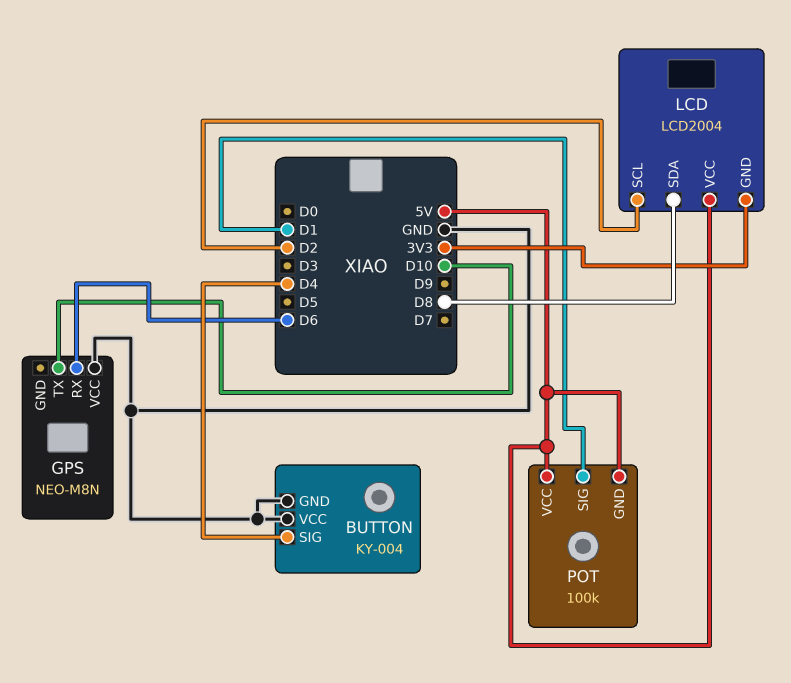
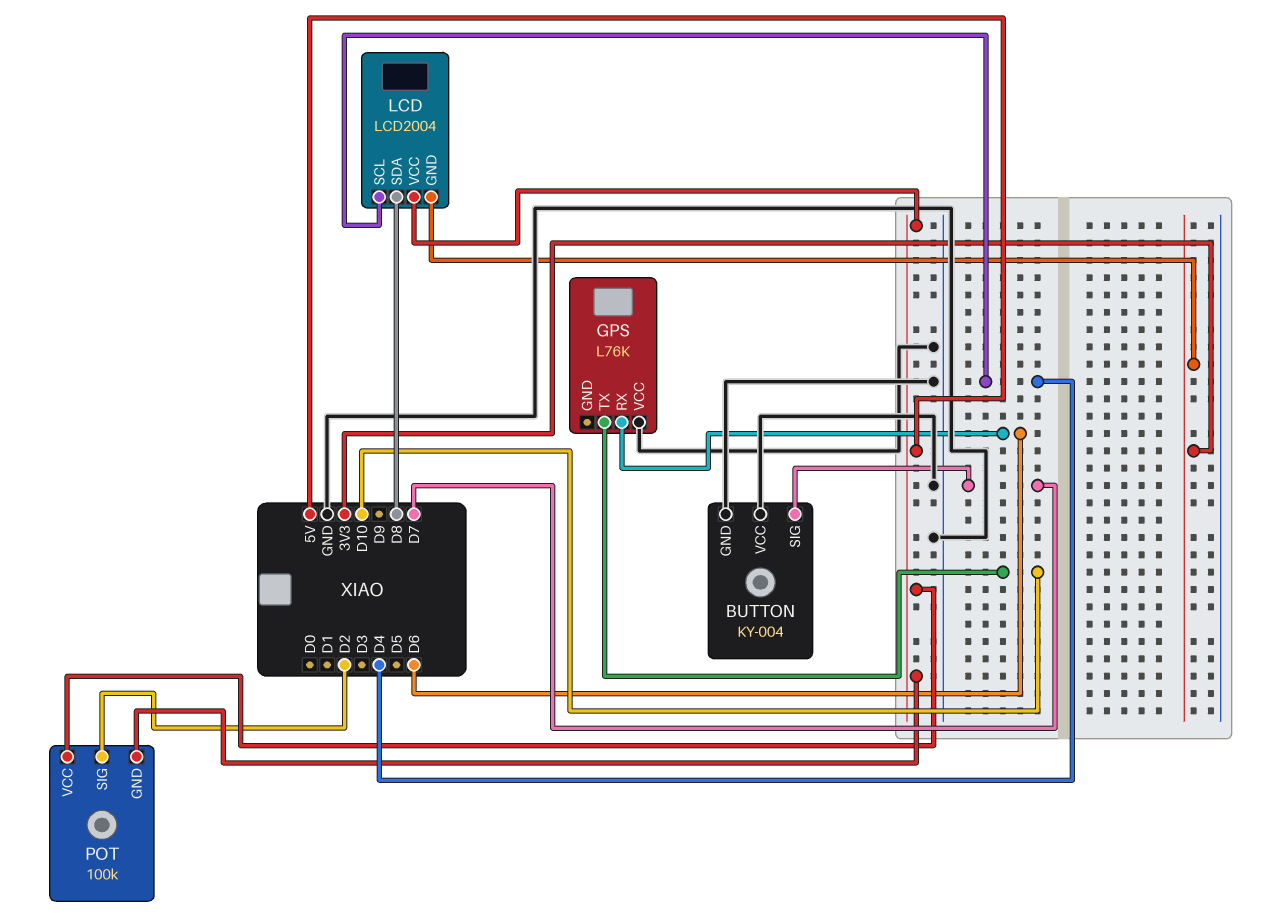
BUTTON pin SIG: D4 -> D7
GPS: NEO-M8N -> L76K
LCD pin SCL: D2 -> D4
POT pin SIG: D1 -> D2

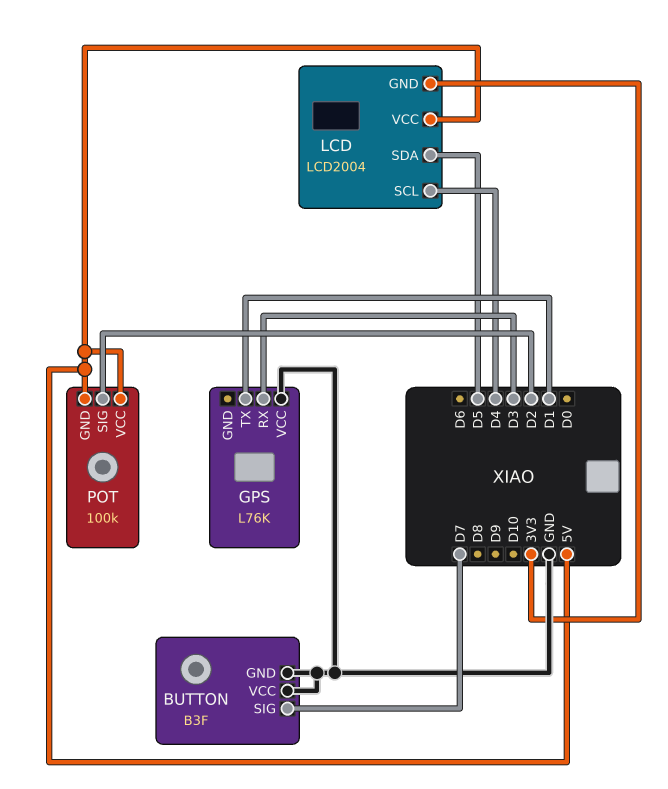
BUTTON: KY-004 -> B3F
GPS pin RX: D6 -> D3
GPS pin TX: D10 -> D1
LCD pin SDA: D8 -> D5

